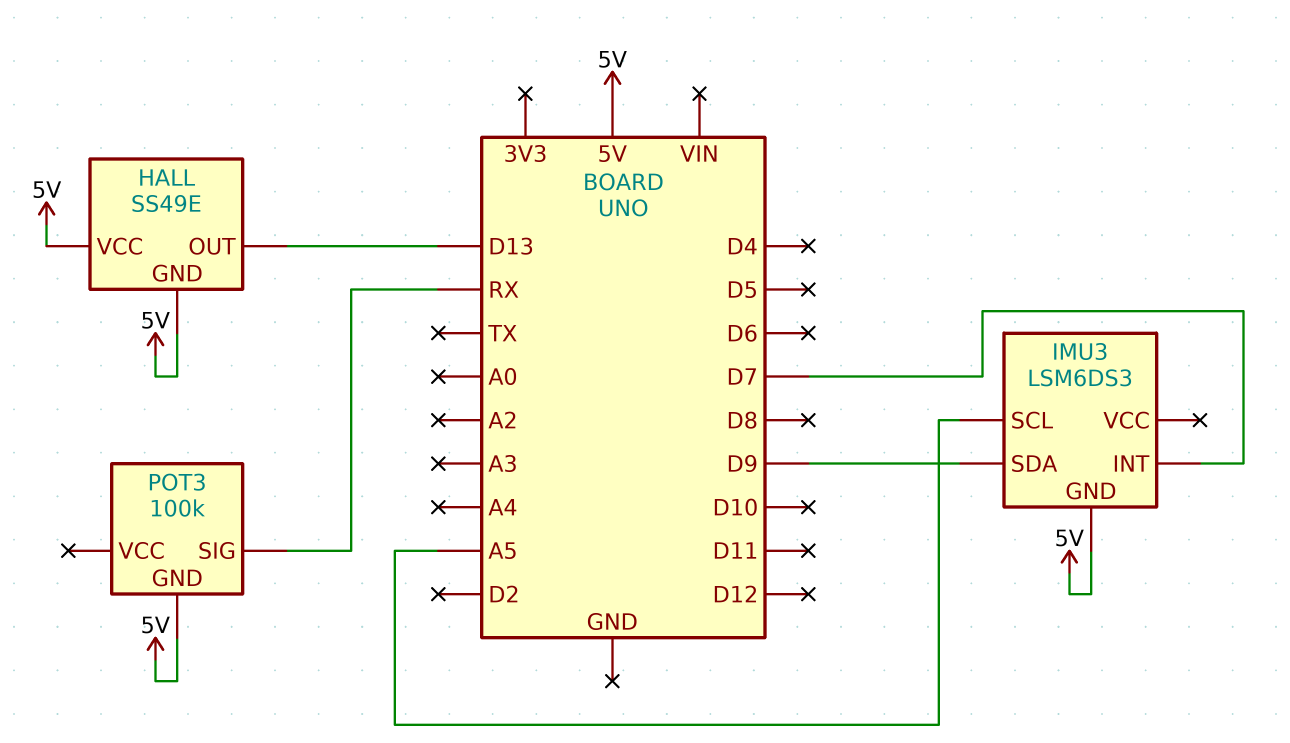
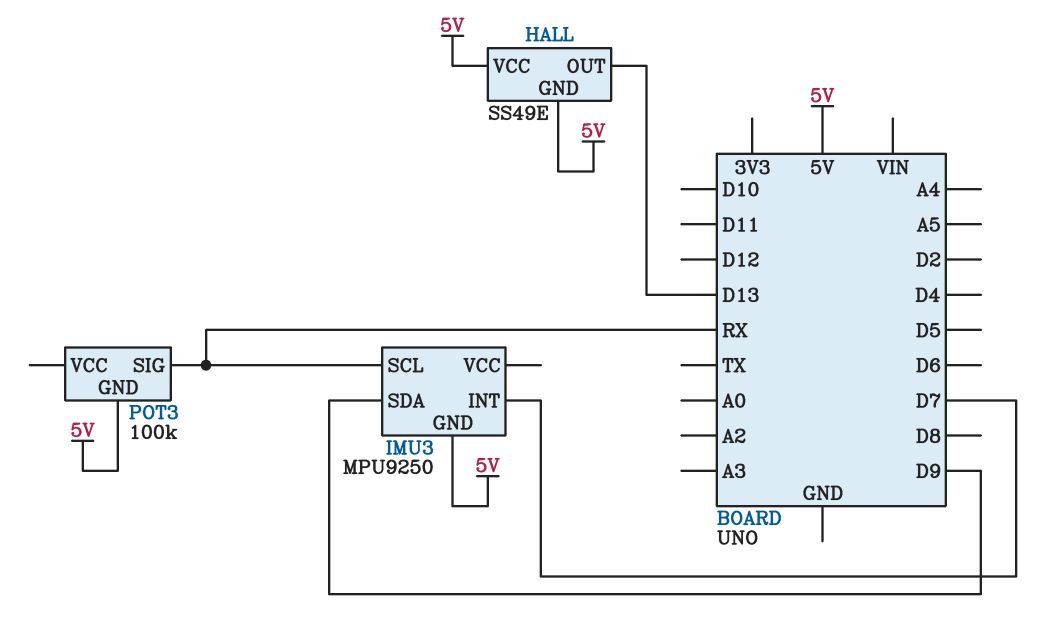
IMU3: LSM6DS3 -> MPU9250
IMU3 pin SCL: A5 -> RX

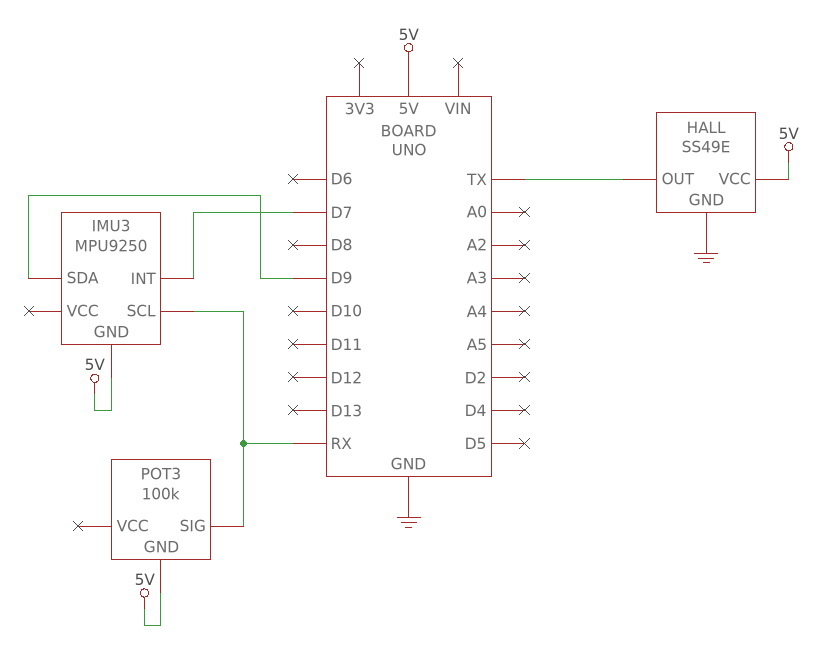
HALL pin GND: 5V -> GND
HALL pin OUT: D13 -> TX

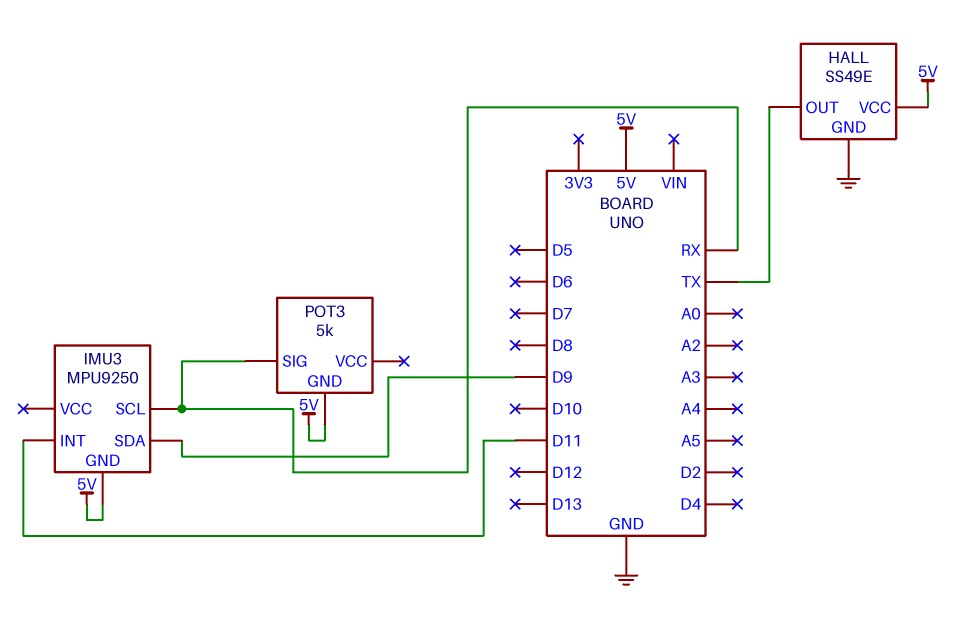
IMU3 pin INT: D7 -> D11
POT3: 100k -> 5k

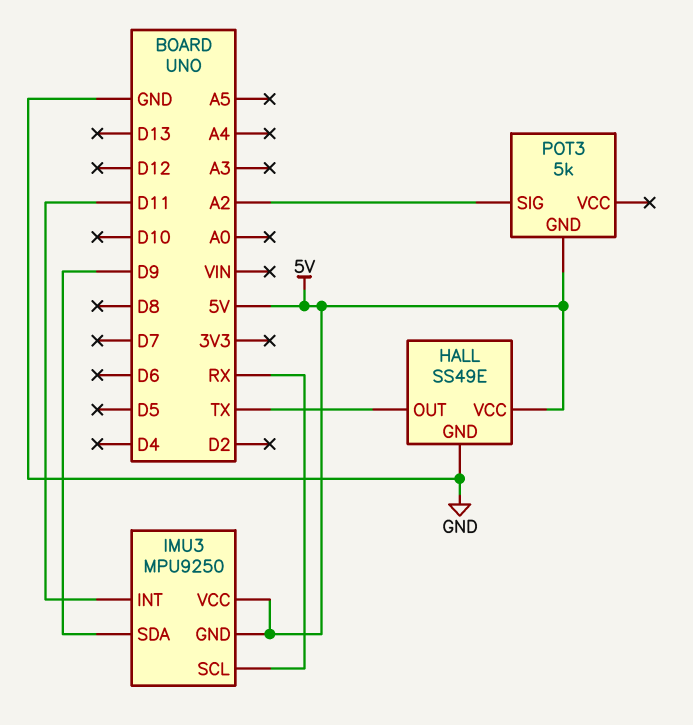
IMU3 pin VCC: none -> 5V
POT3 pin SIG: RX -> A2

